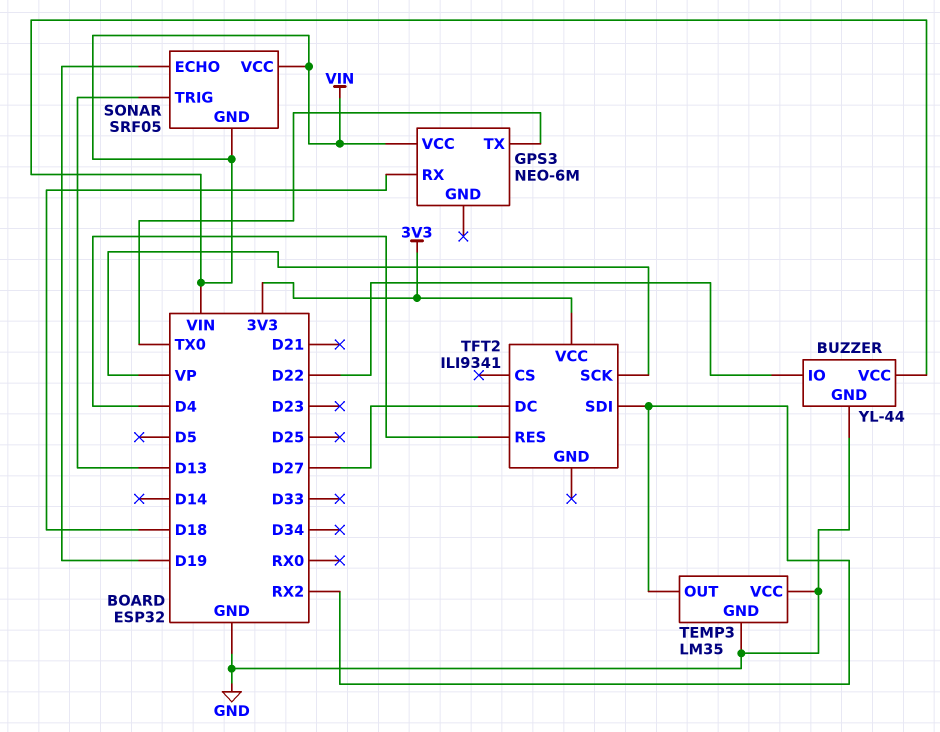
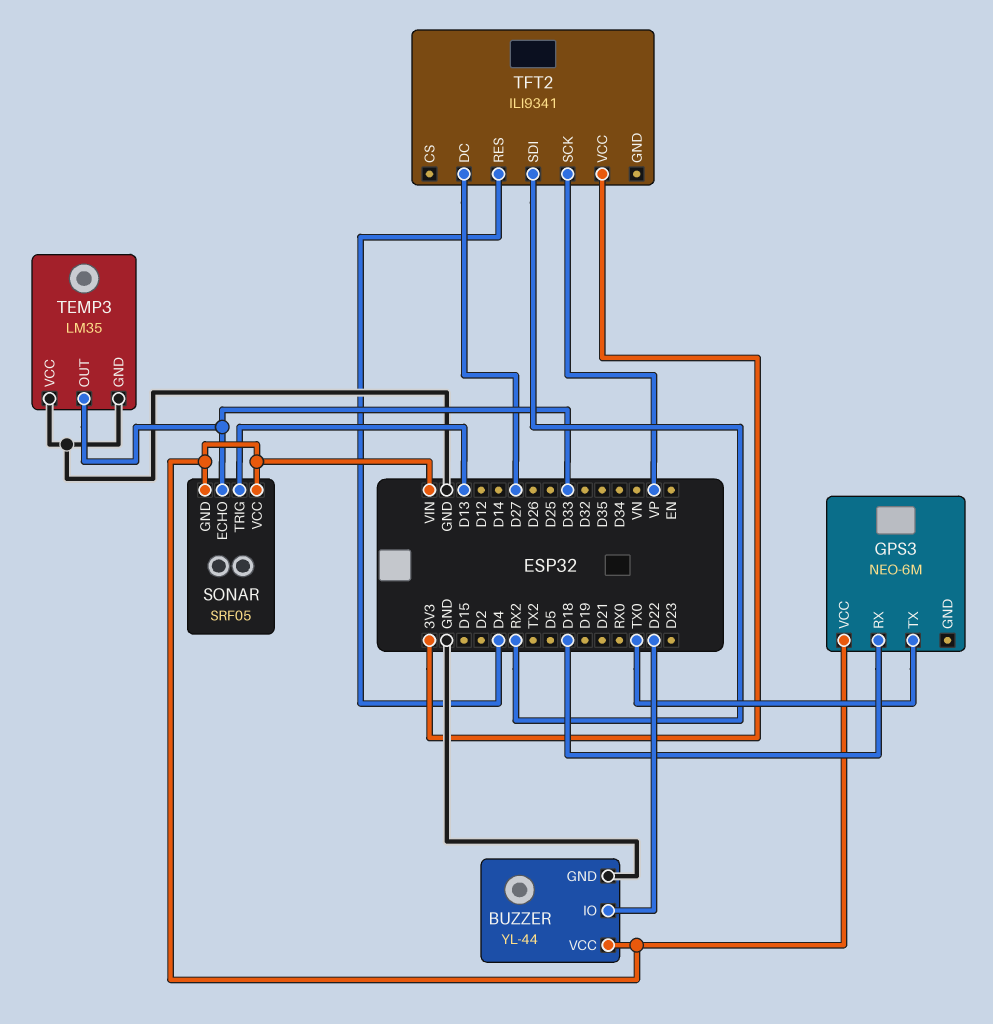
SONAR pin ECHO: D19 -> D33
TEMP3 pin OUT: RX2 -> D33

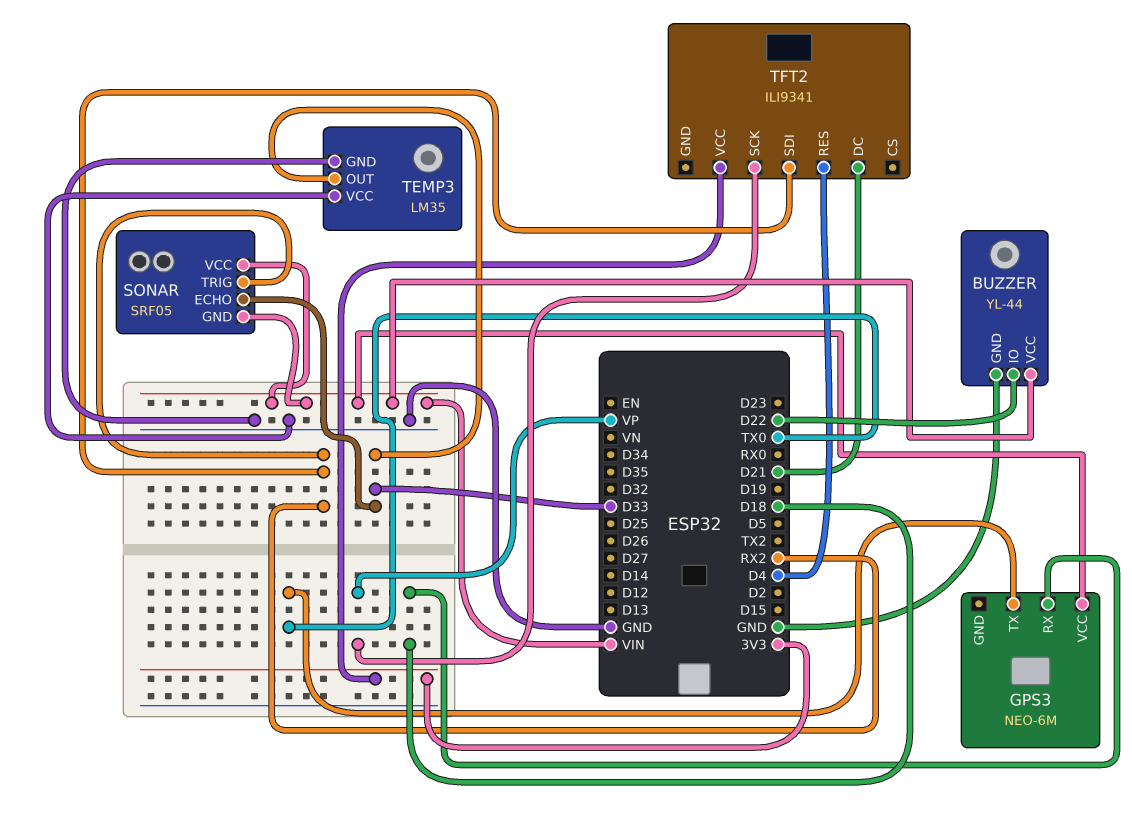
SONAR pin TRIG: D13 -> RX2
TFT2 pin DC: D27 -> D21

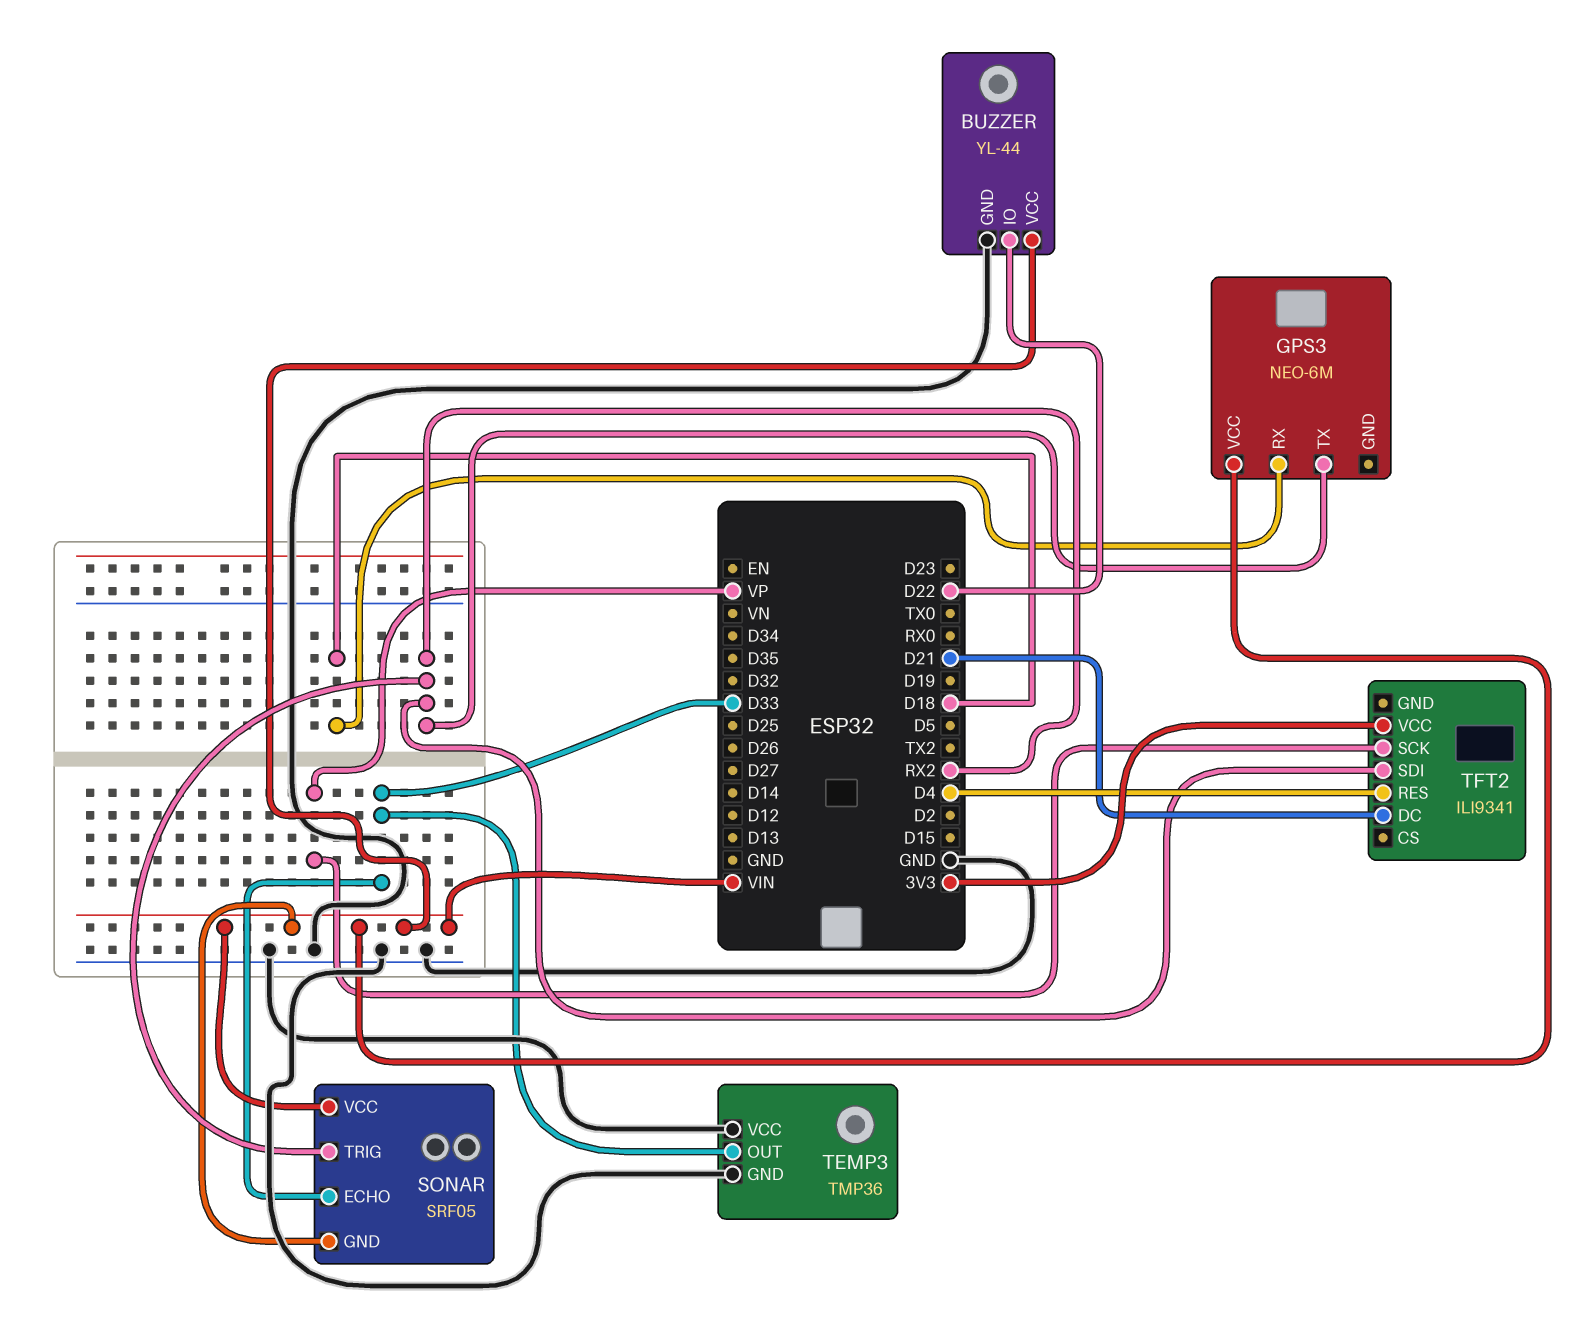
GPS3 pin TX: TX0 -> RX2
TEMP3: LM35 -> TMP36

